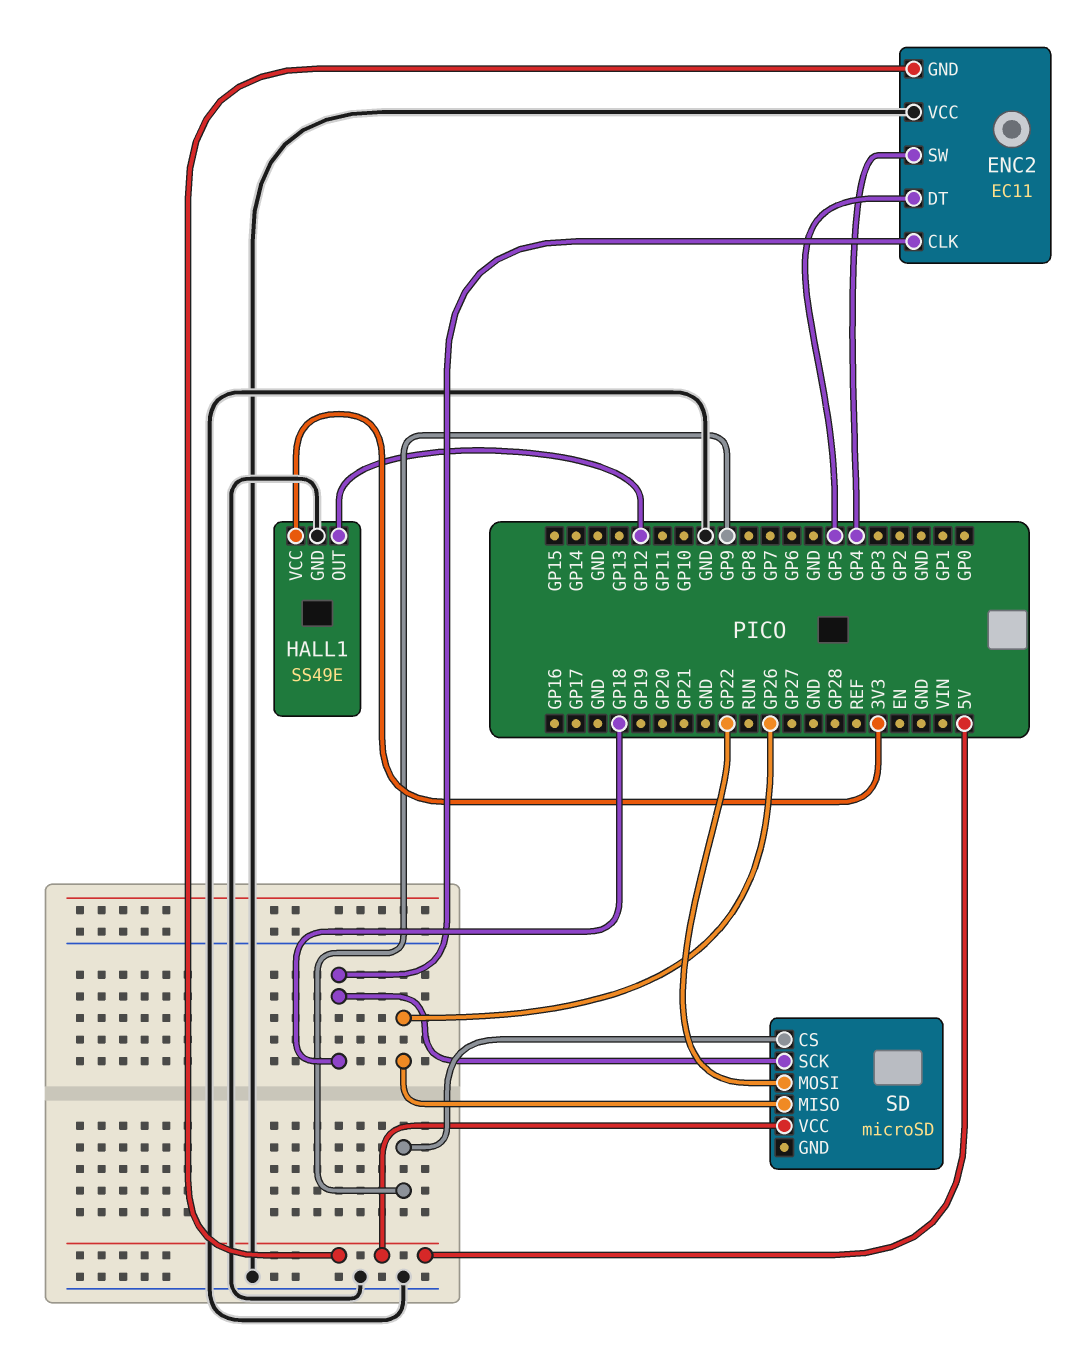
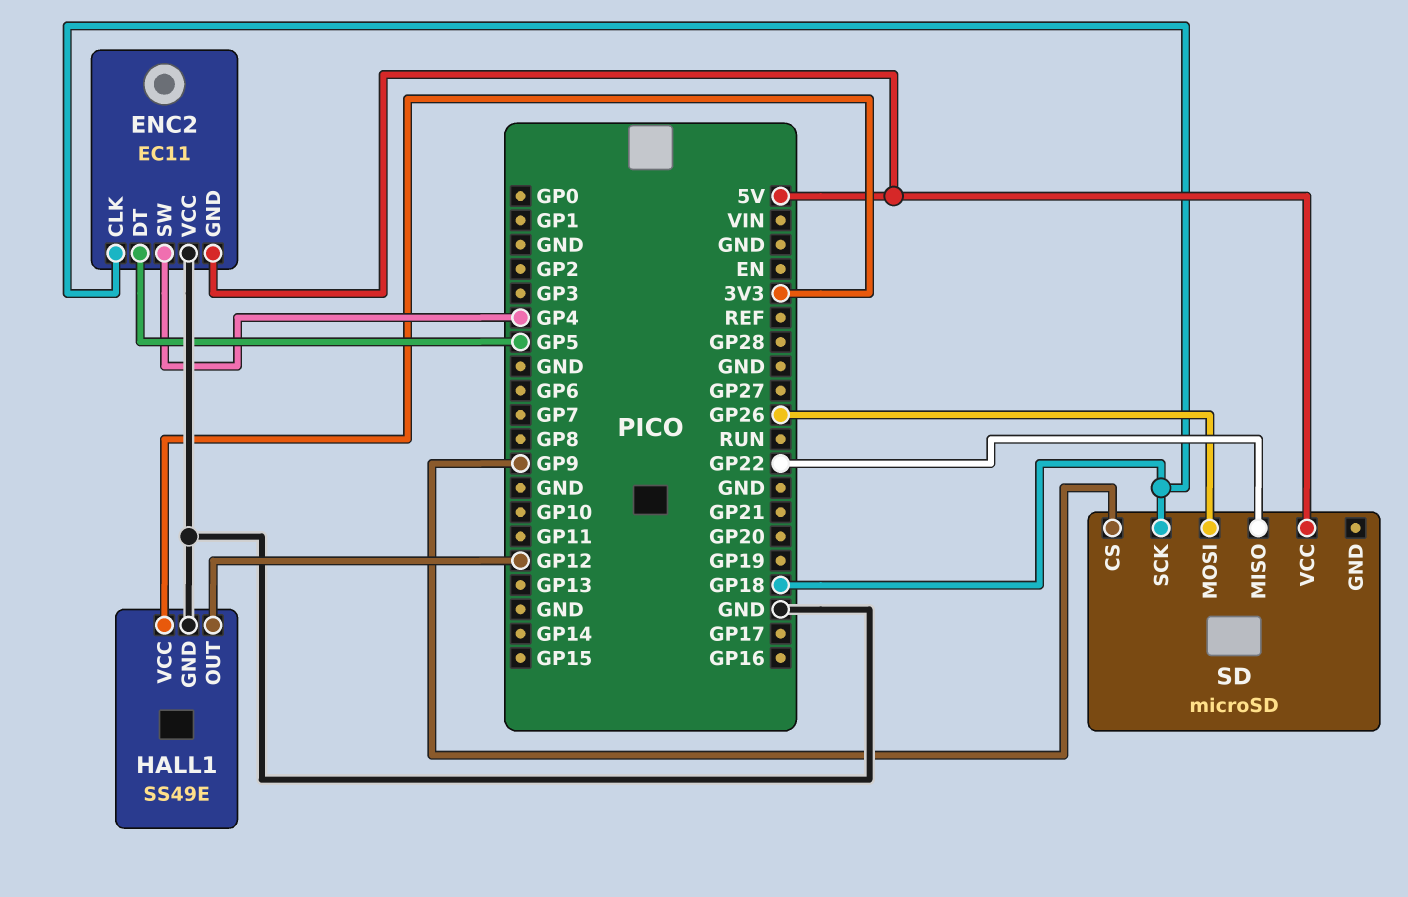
SD pin MISO: GP26 -> GP22
SD pin MOSI: GP22 -> GP26

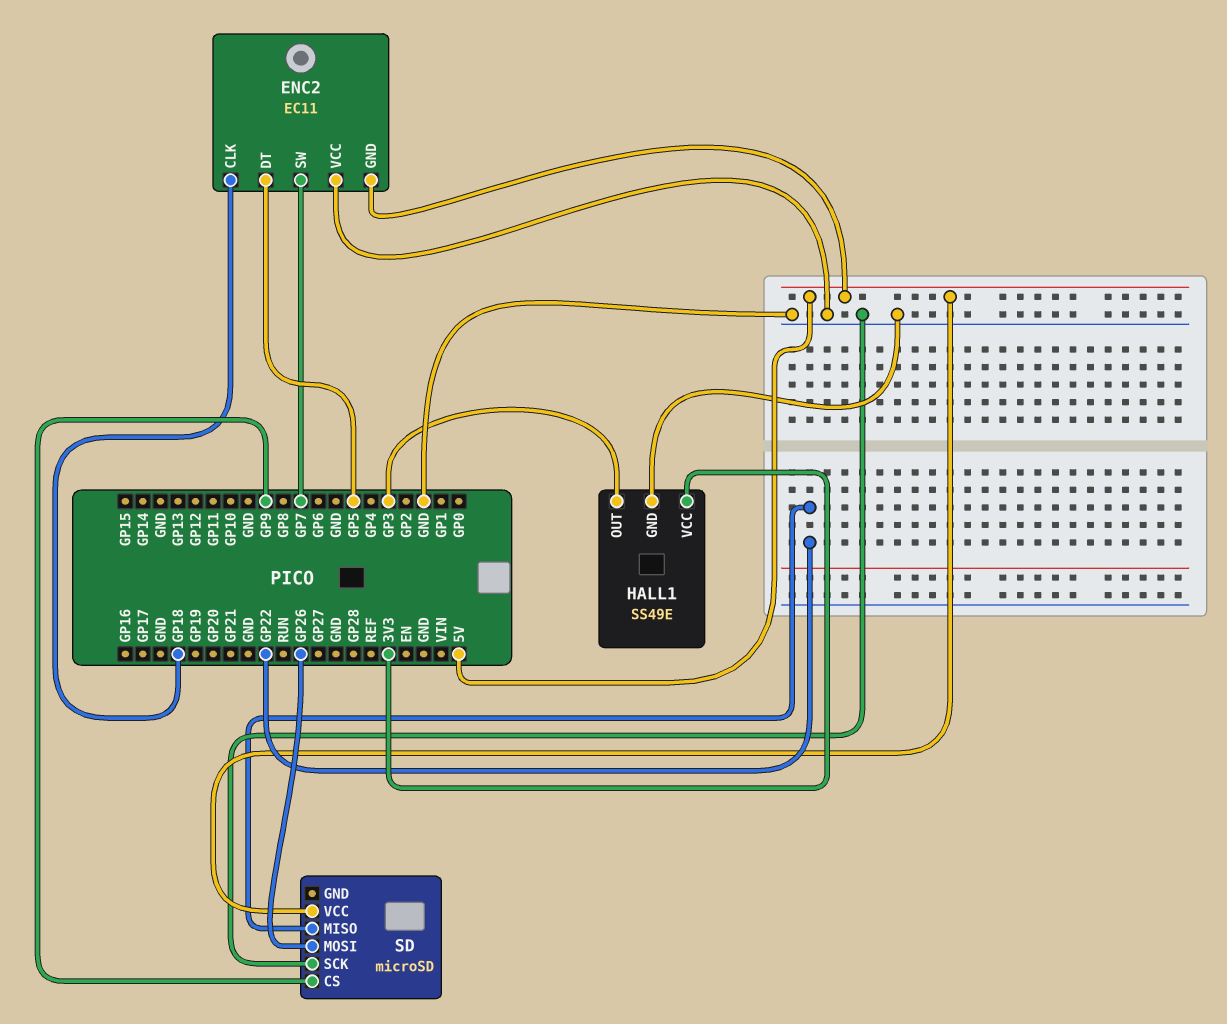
ENC2 pin SW: GP4 -> GP7
HALL1 pin OUT: GP12 -> GP3
SD pin SCK: GP18 -> GND

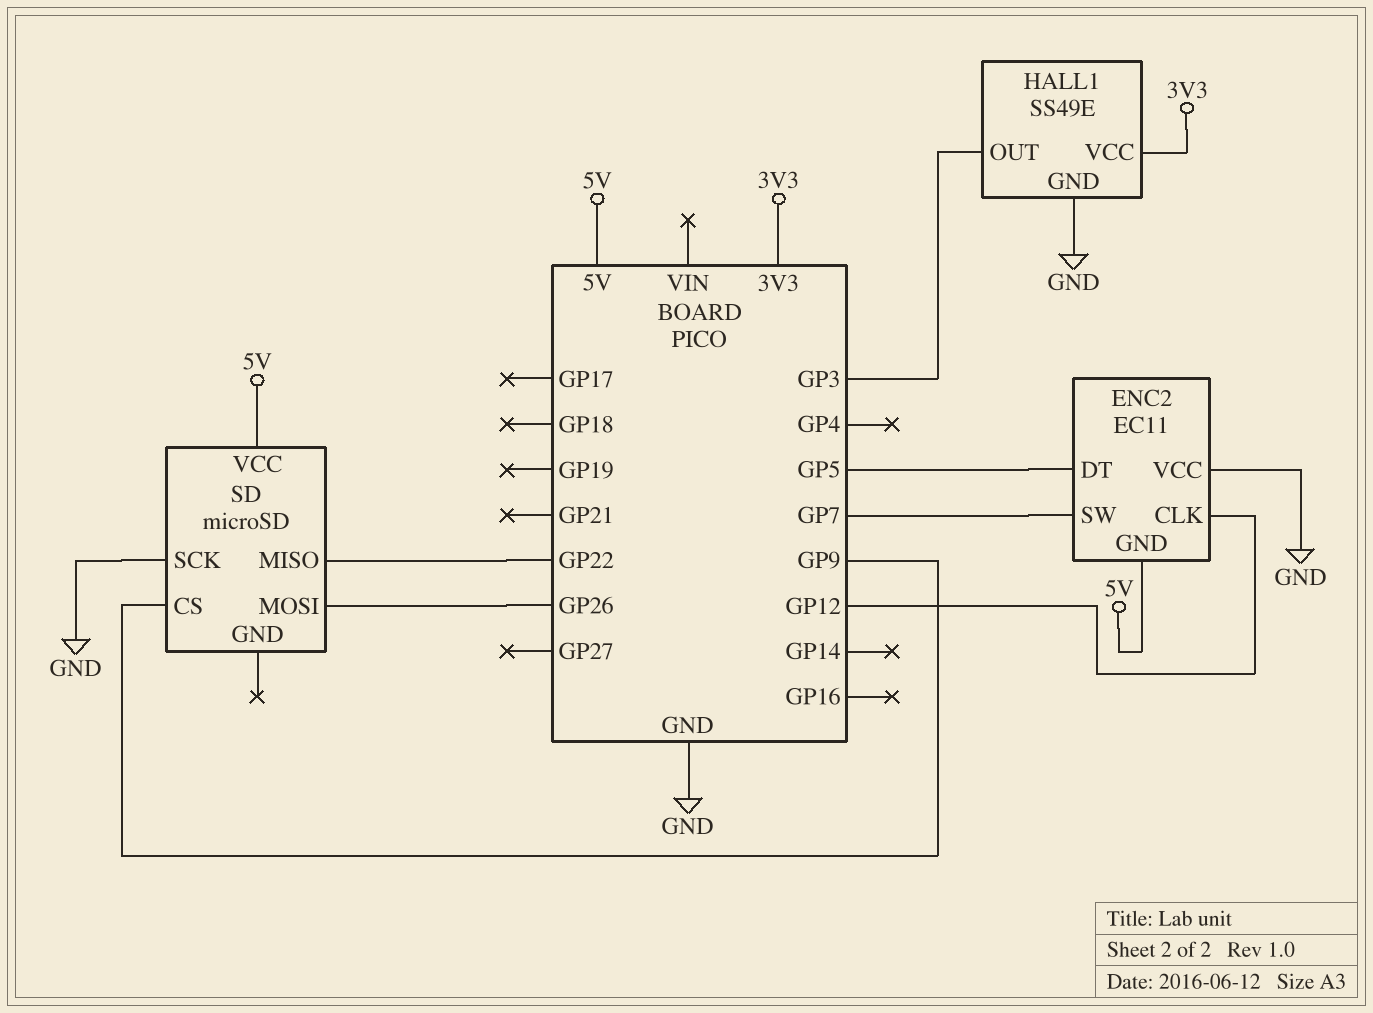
ENC2 pin CLK: GP18 -> GP12

